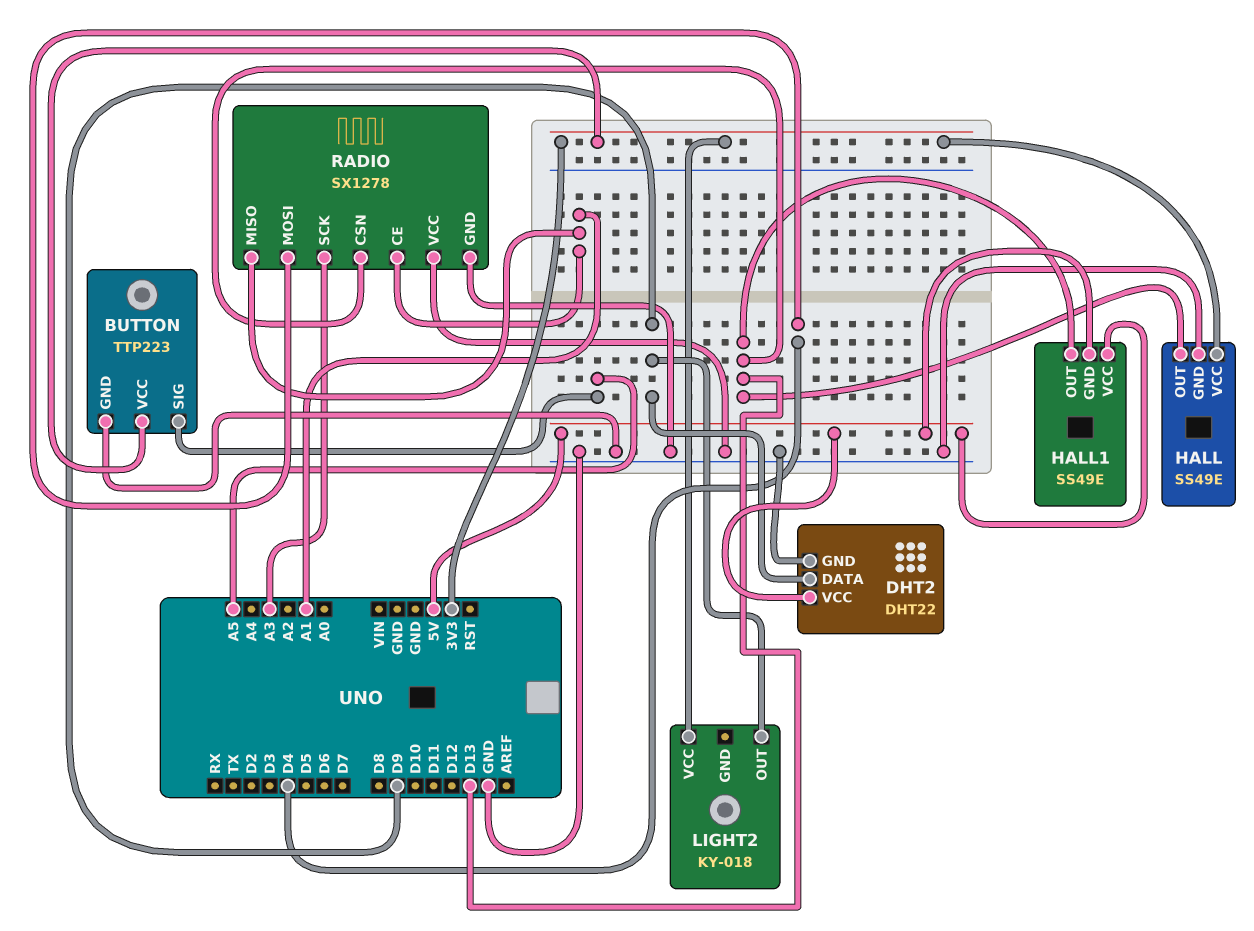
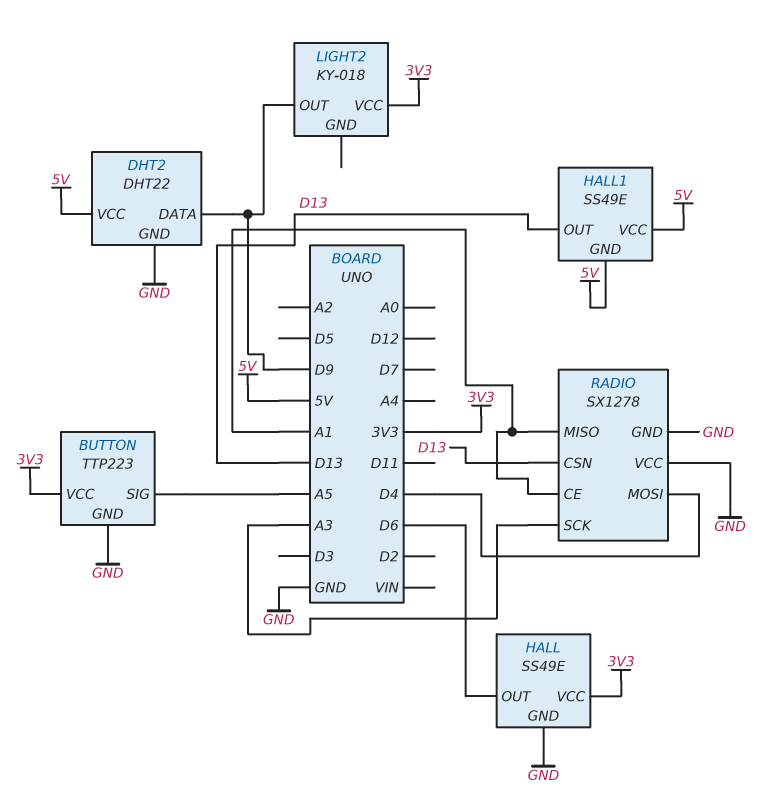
HALL pin OUT: D13 -> D6

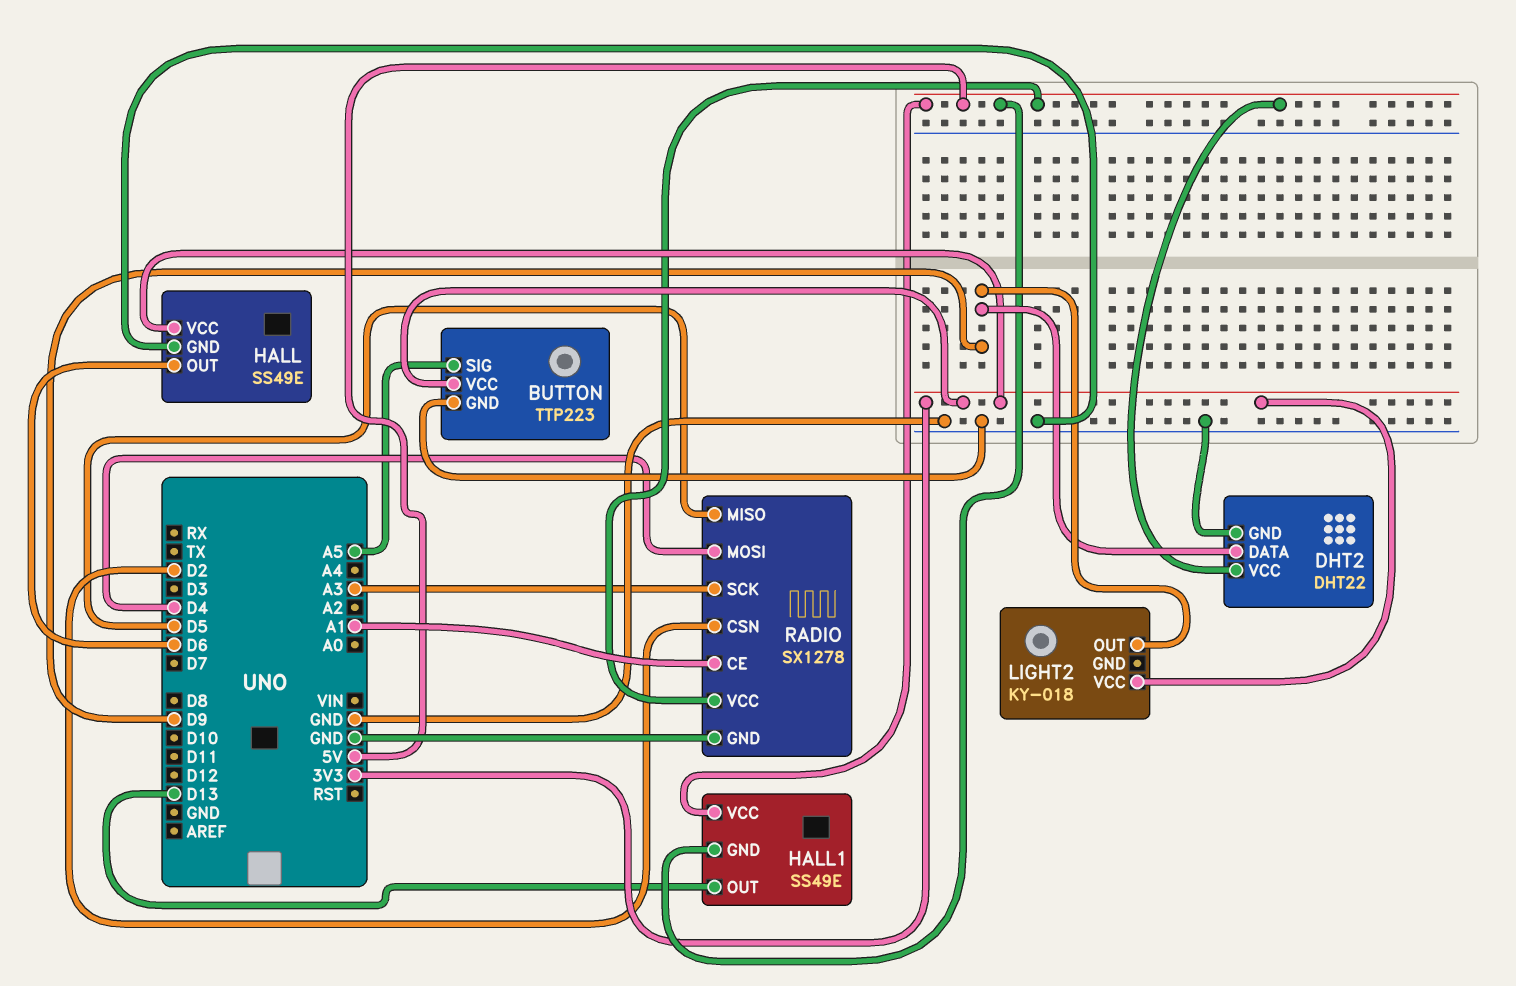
RADIO pin CSN: D13 -> D2
RADIO pin MISO: A1 -> D5
RADIO pin VCC: GND -> 5V

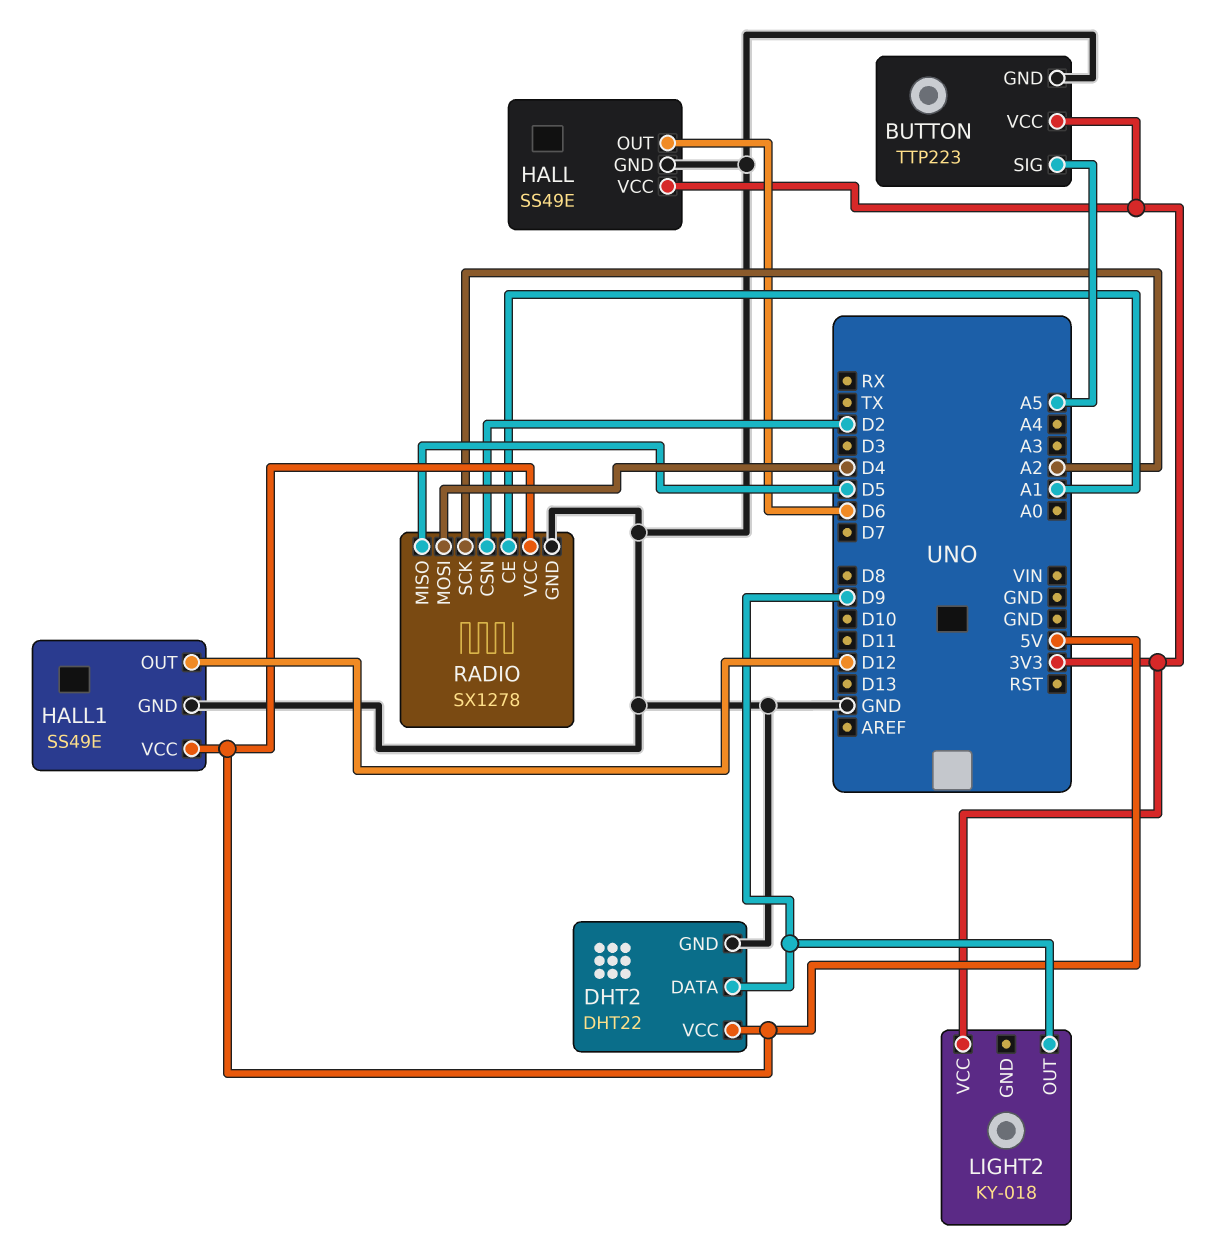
HALL1 pin GND: 5V -> GND
HALL1 pin OUT: D13 -> D12
RADIO pin SCK: A3 -> A2

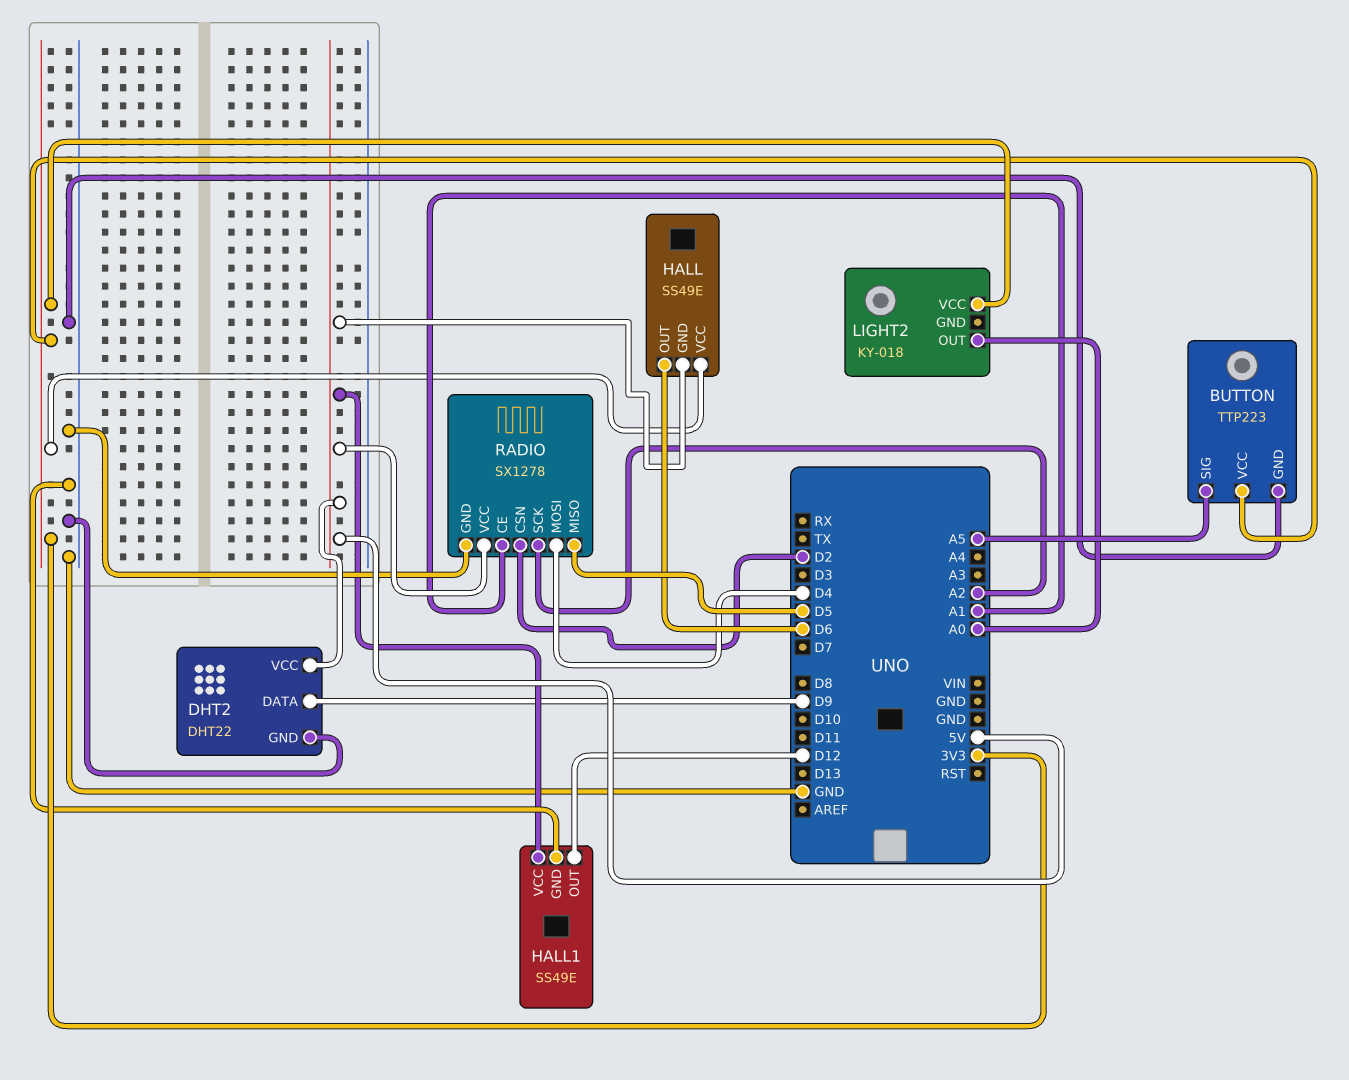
HALL pin GND: GND -> 5V
LIGHT2 pin OUT: D9 -> A0

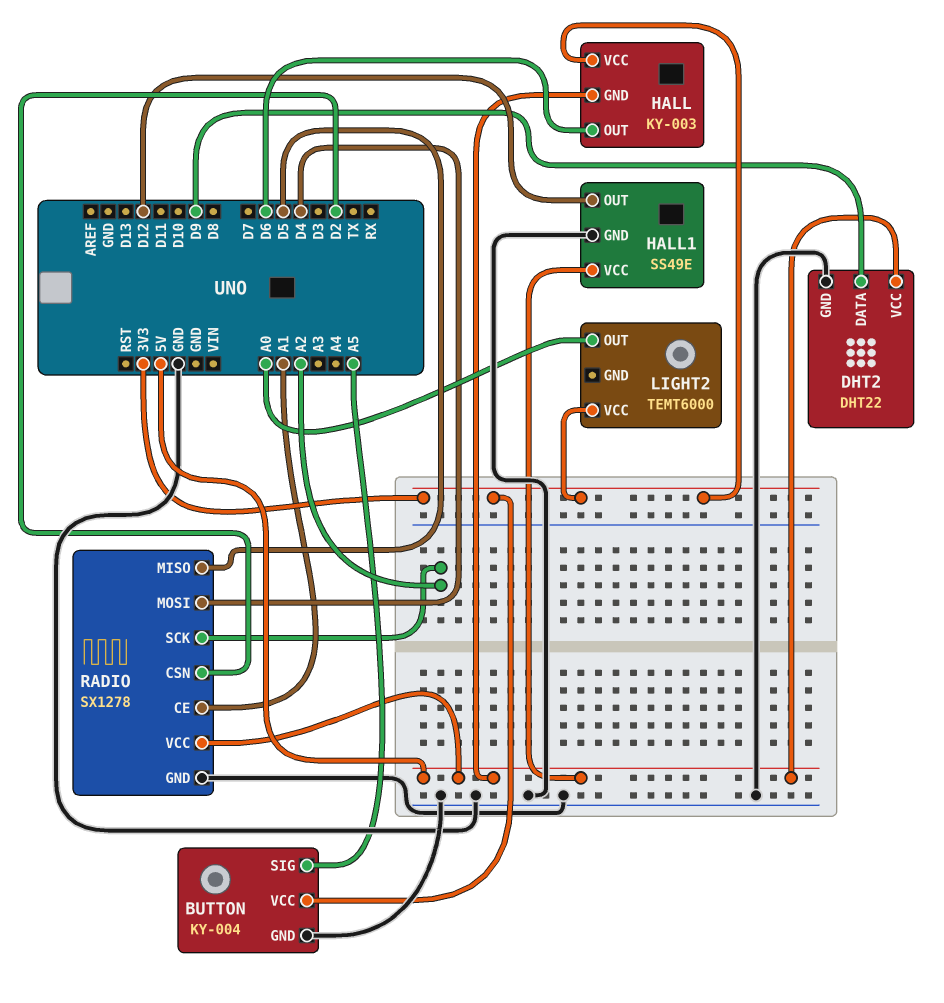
BUTTON: TTP223 -> KY-004
HALL: SS49E -> KY-003
LIGHT2: KY-018 -> TEMT6000

